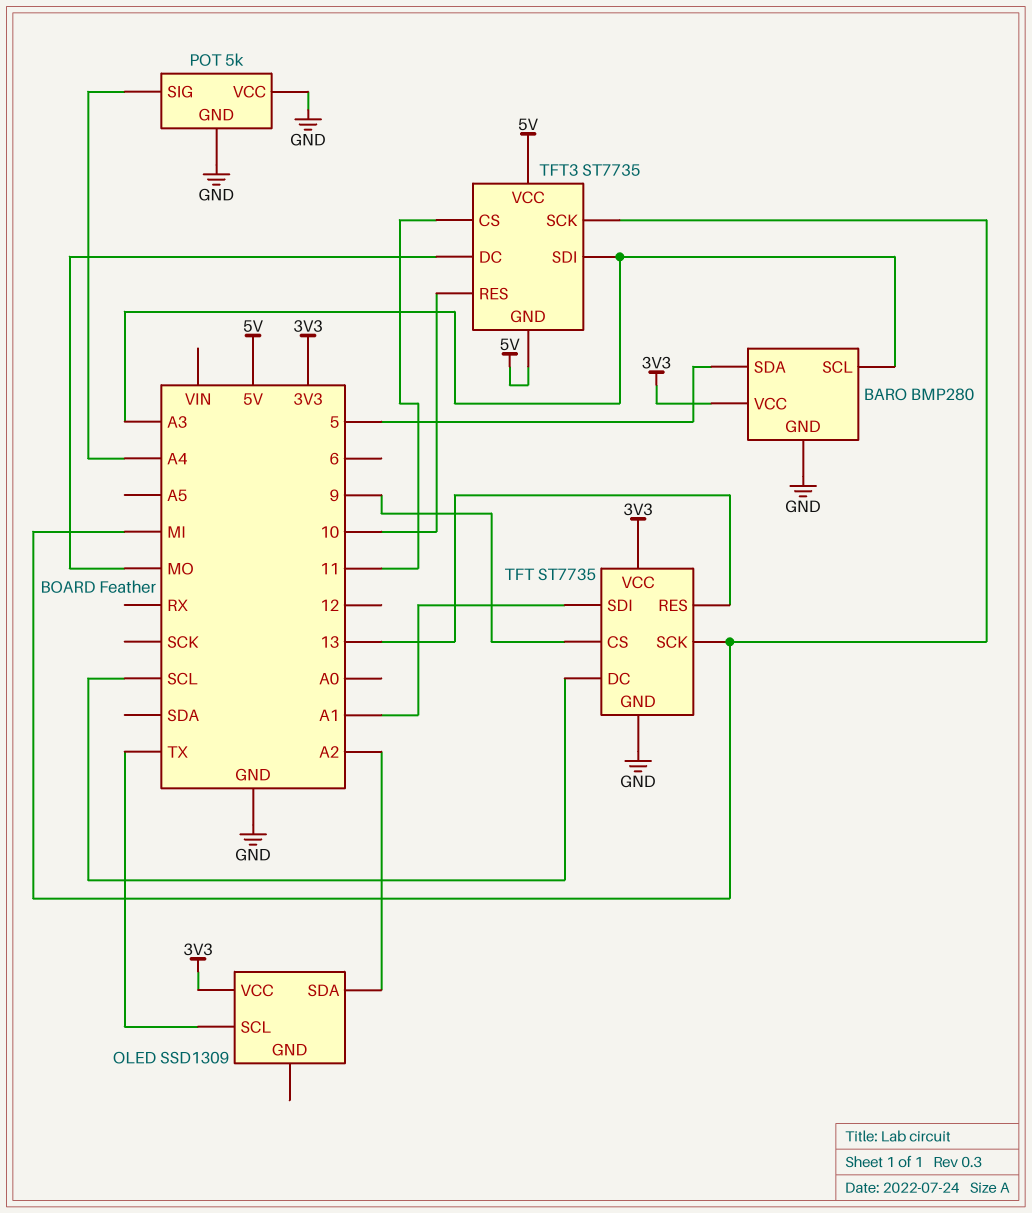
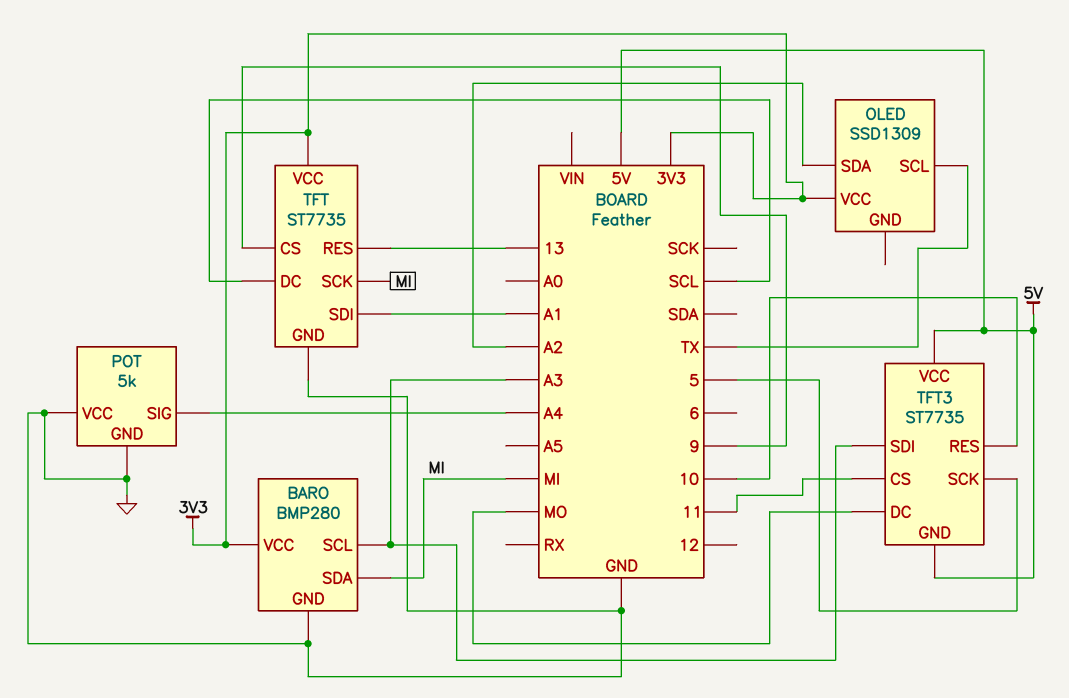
BARO pin SDA: 5 -> MI
TFT3 pin SCK: MI -> 5

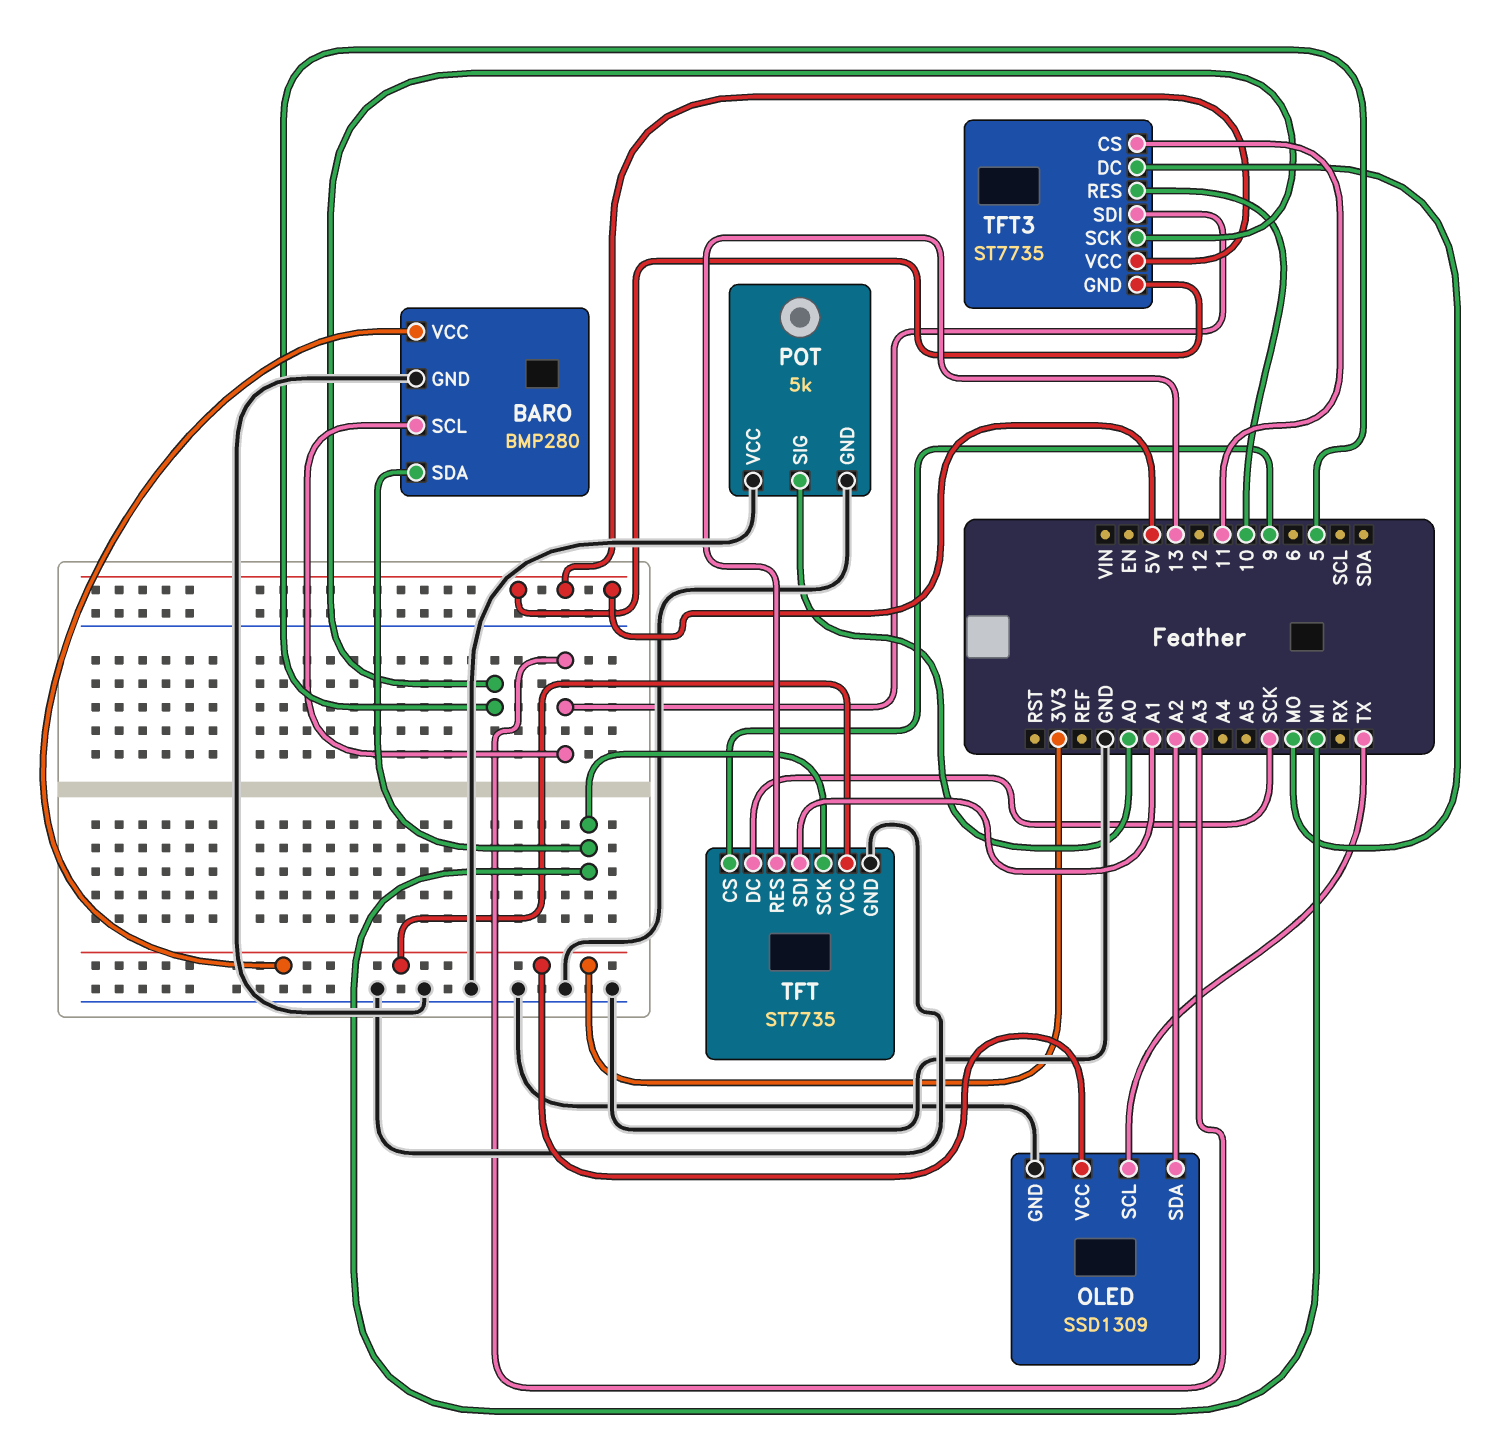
OLED pin GND: none -> GND
POT pin SIG: A4 -> A0
TFT pin DC: SCL -> SCK

